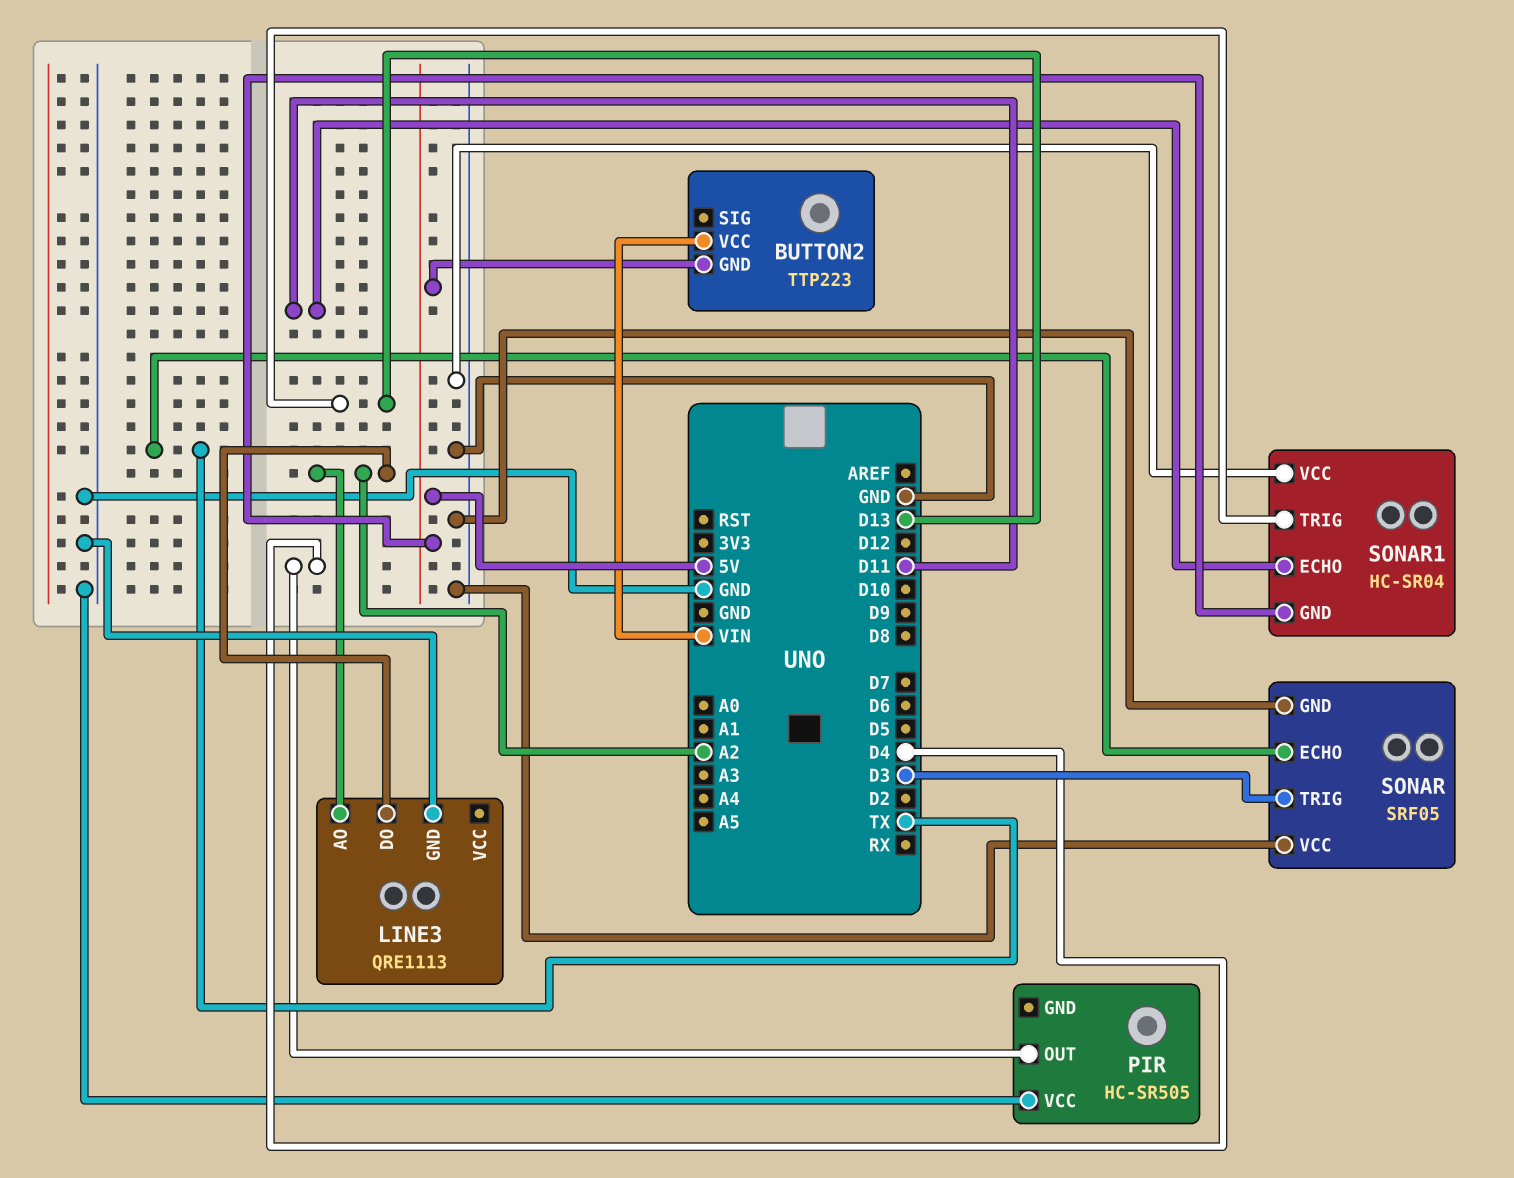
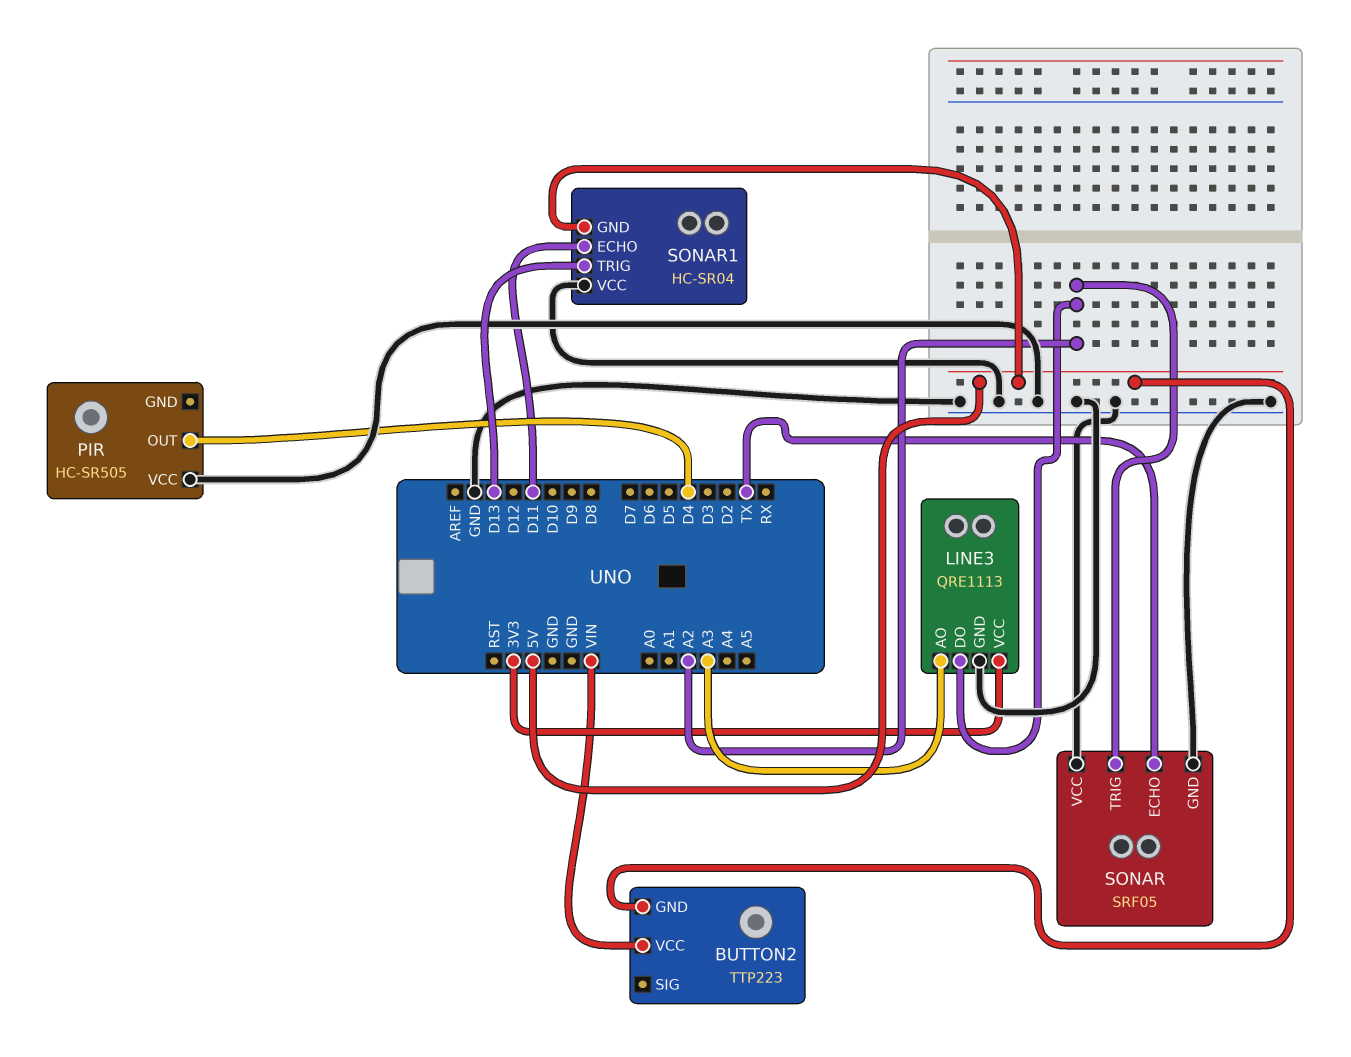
LINE3 pin AO: A2 -> A3
LINE3 pin VCC: none -> 3V3
SONAR pin TRIG: D3 -> A2

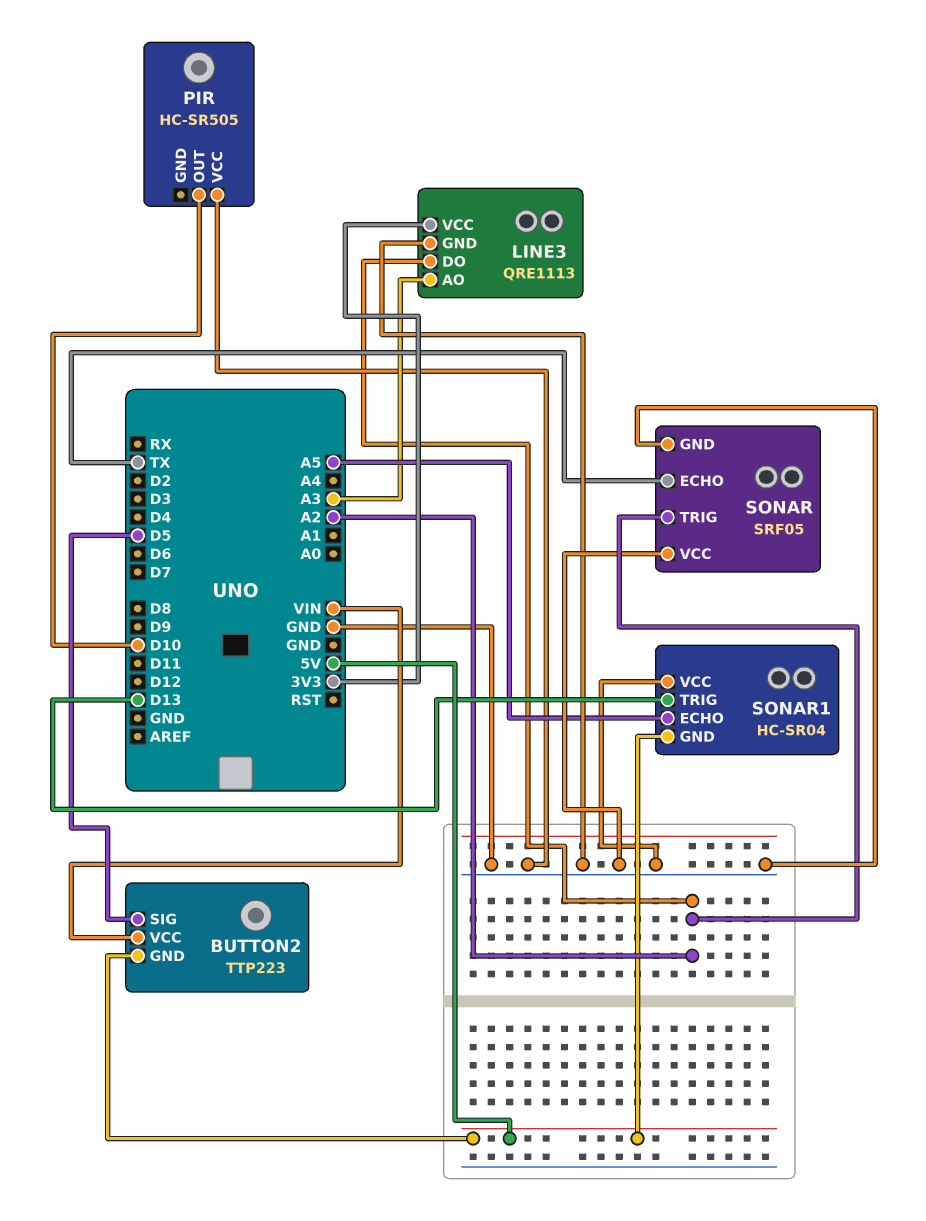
BUTTON2 pin SIG: none -> D5
PIR pin OUT: D4 -> D10
SONAR1 pin ECHO: D11 -> A5

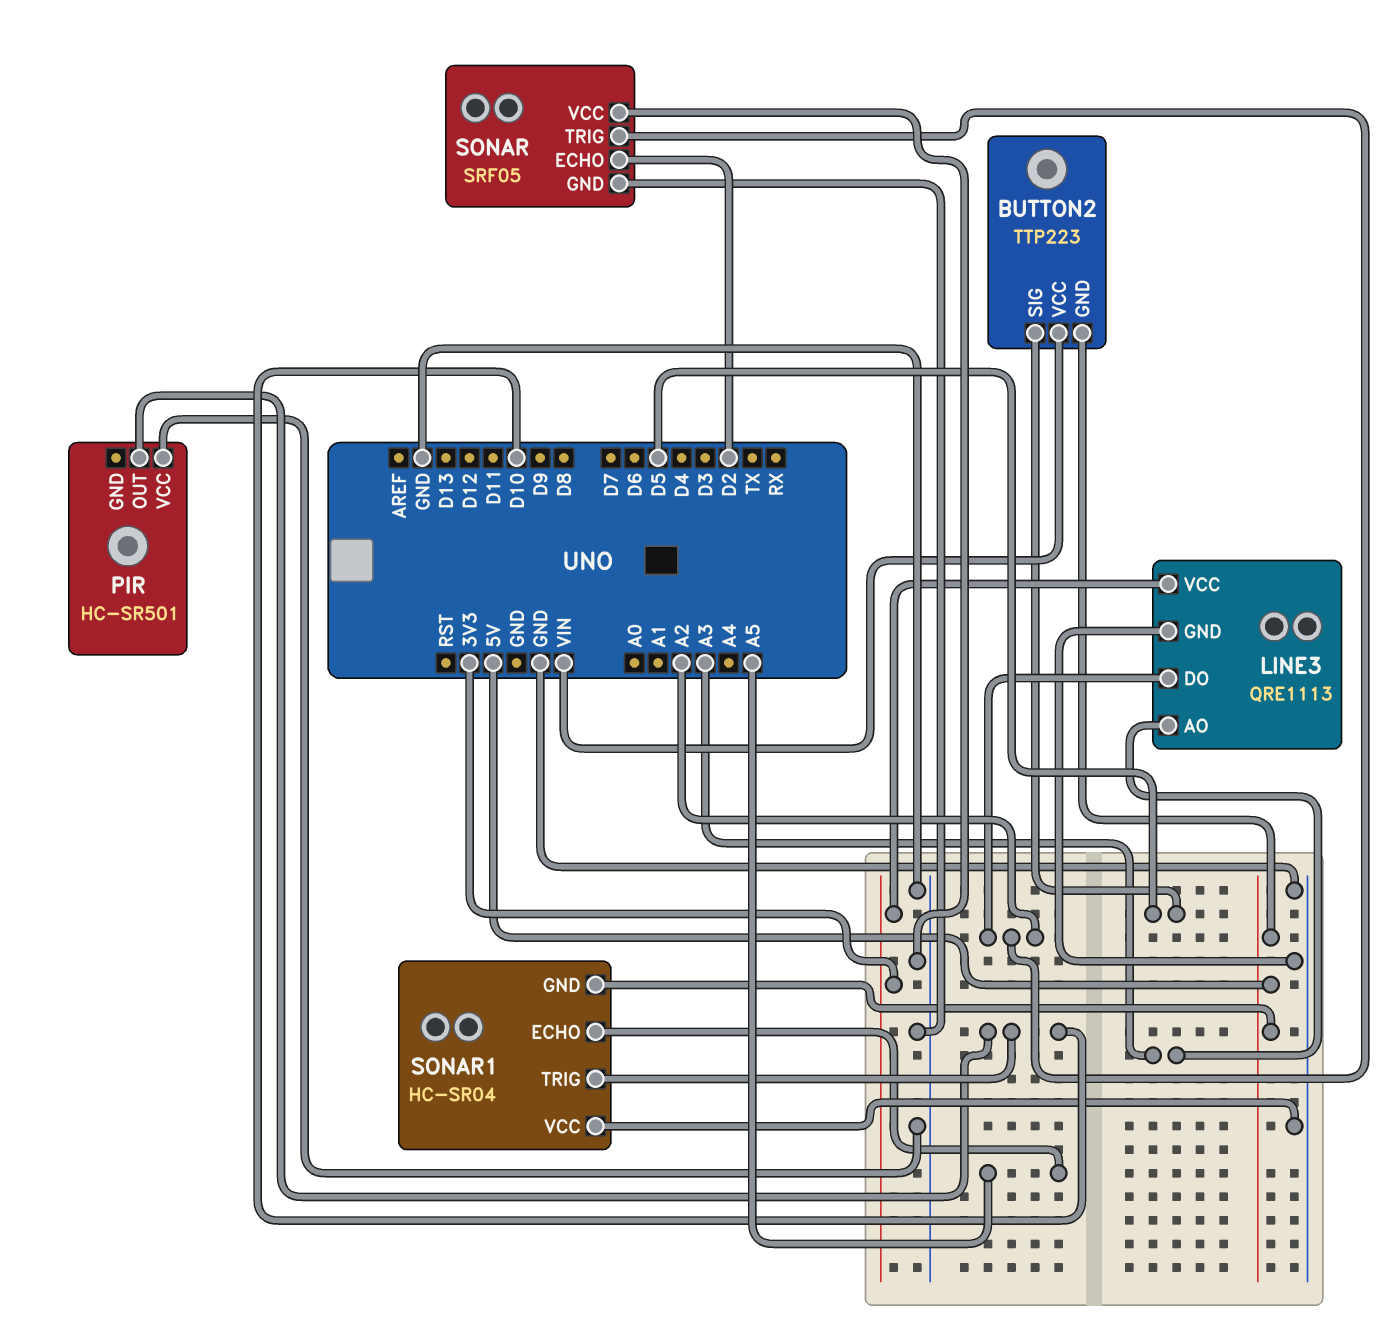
PIR: HC-SR505 -> HC-SR501
SONAR pin ECHO: TX -> D2
SONAR1 pin TRIG: D13 -> D10

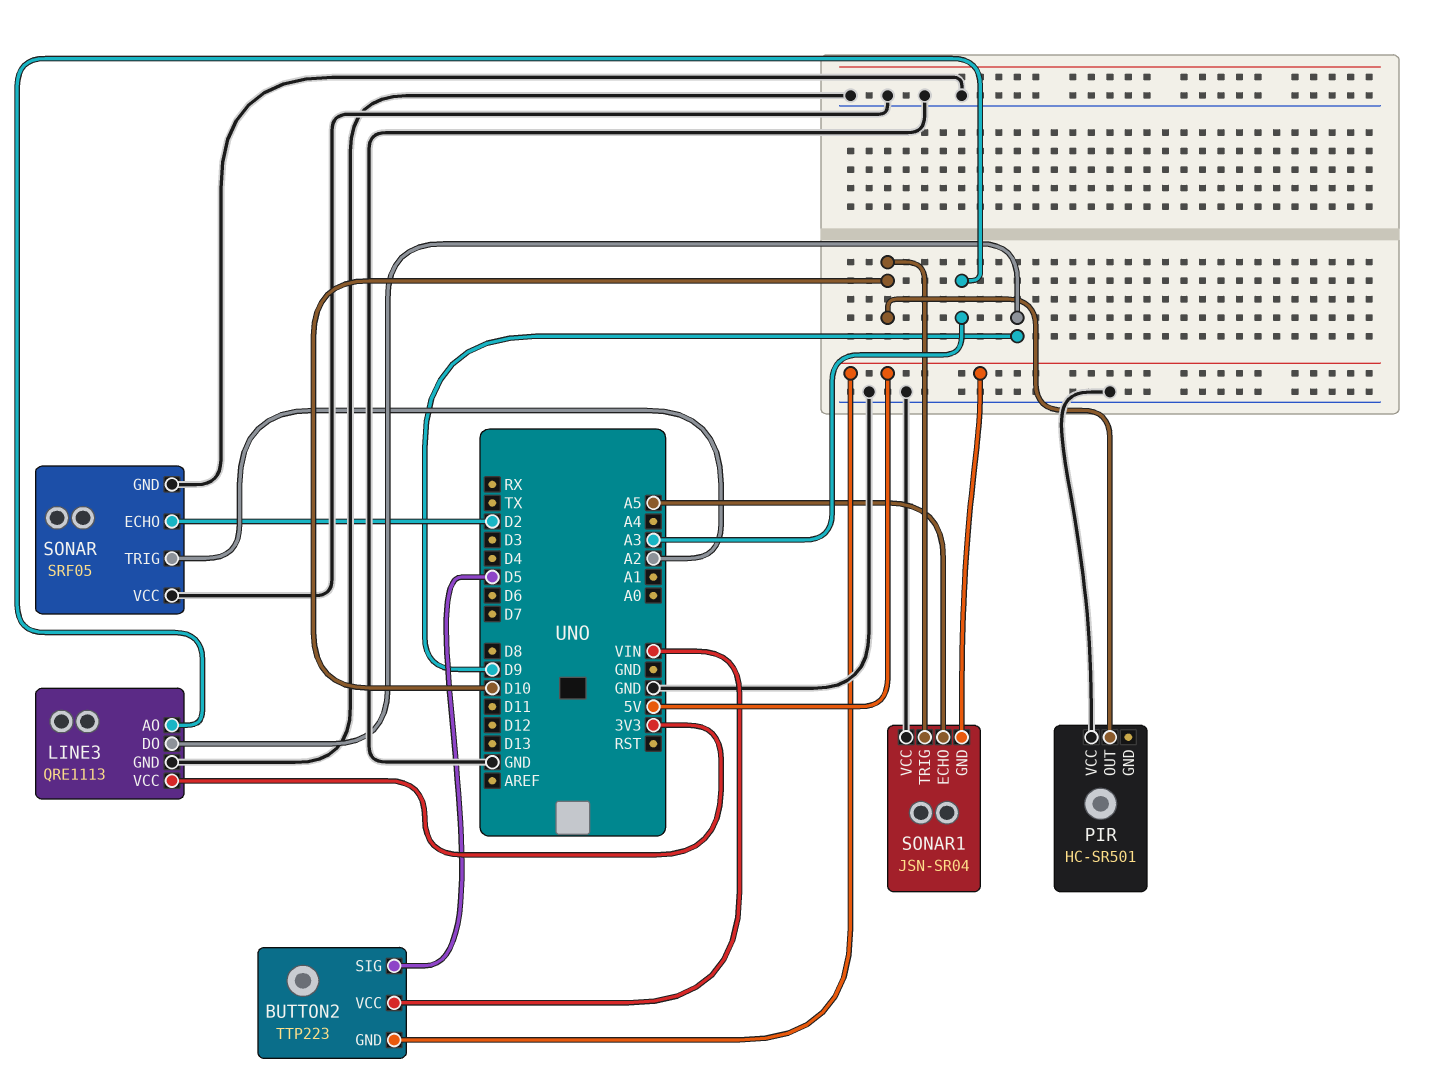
LINE3 pin DO: A2 -> D9
SONAR1: HC-SR04 -> JSN-SR04

